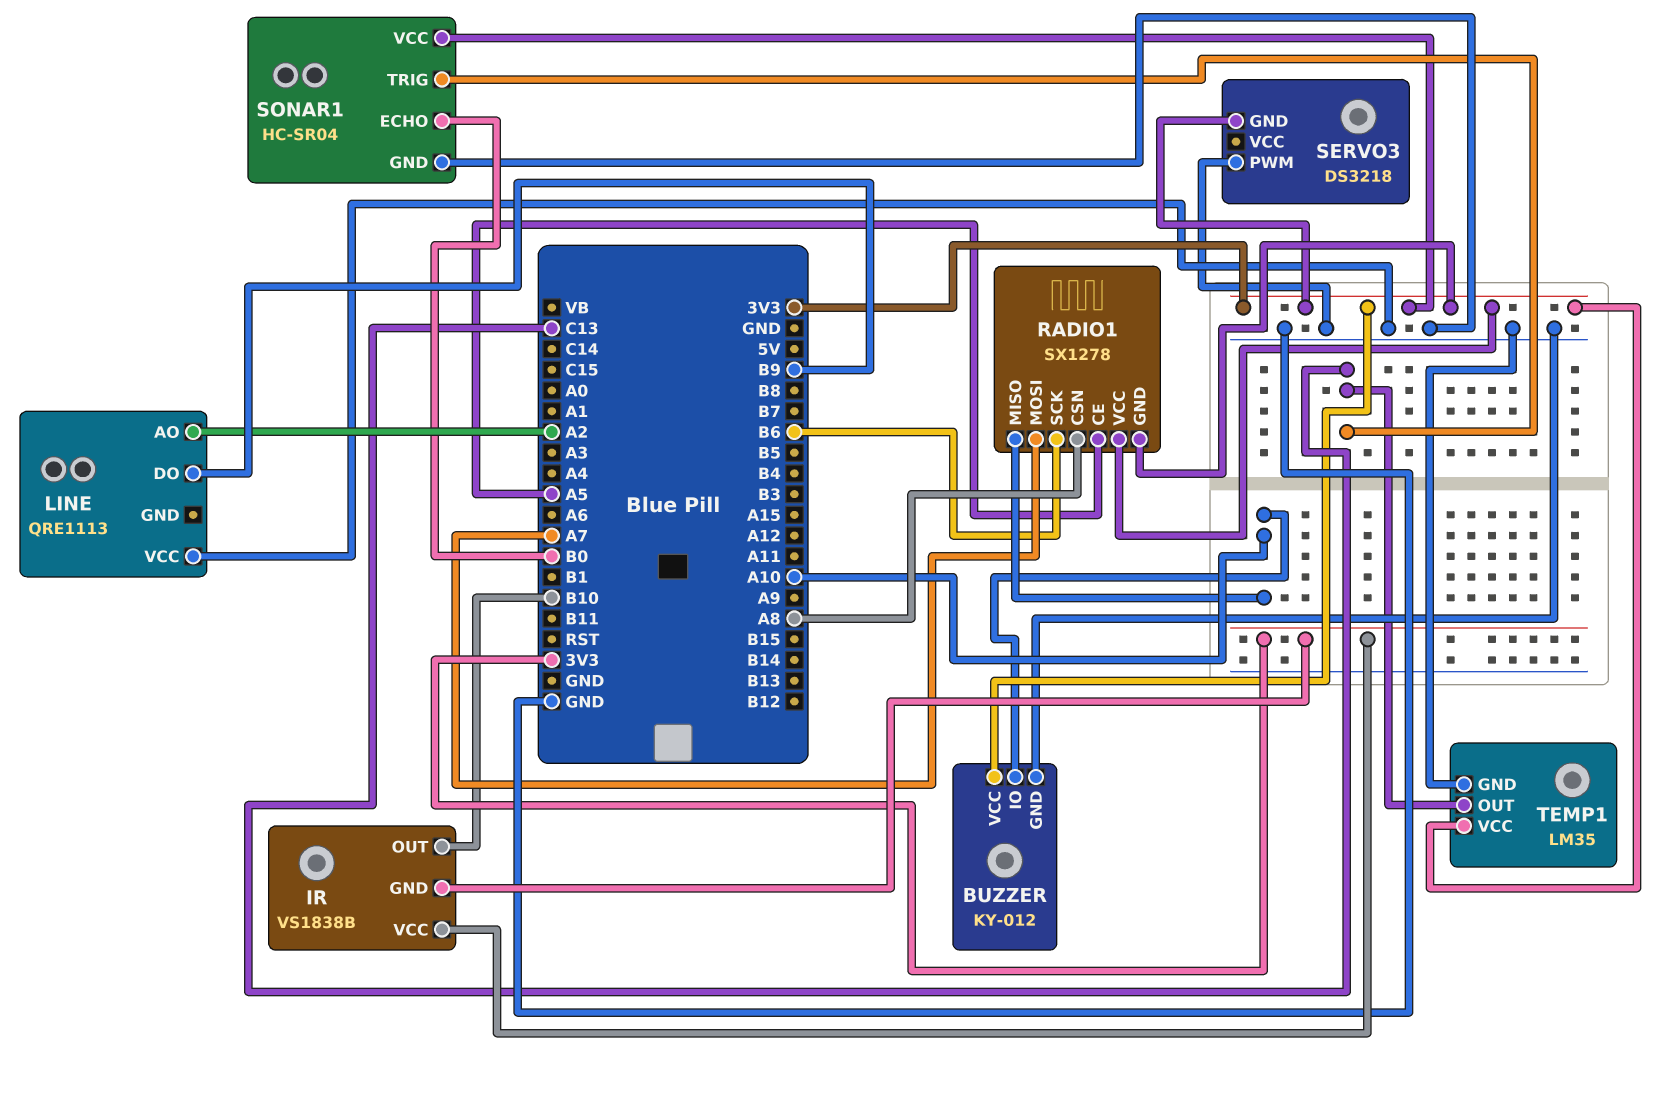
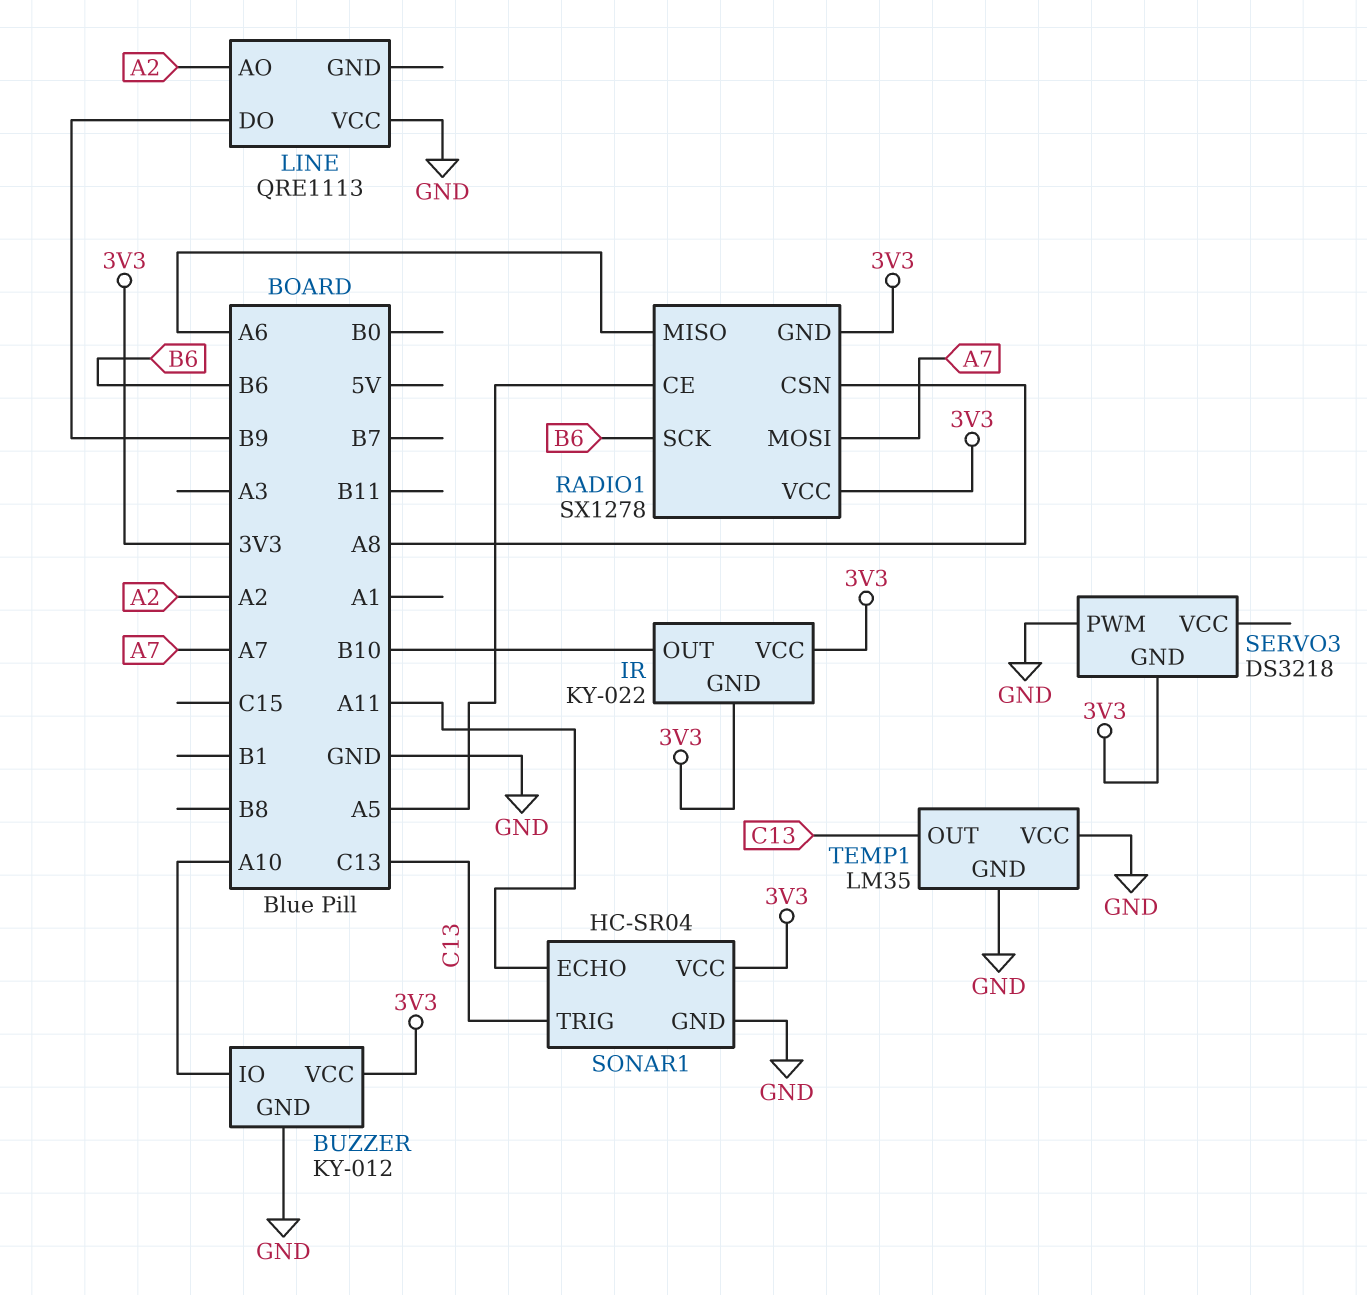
IR: VS1838B -> KY-022
RADIO1 pin MISO: A10 -> A6
SONAR1 pin ECHO: B0 -> A11
TEMP1 pin VCC: 3V3 -> GND

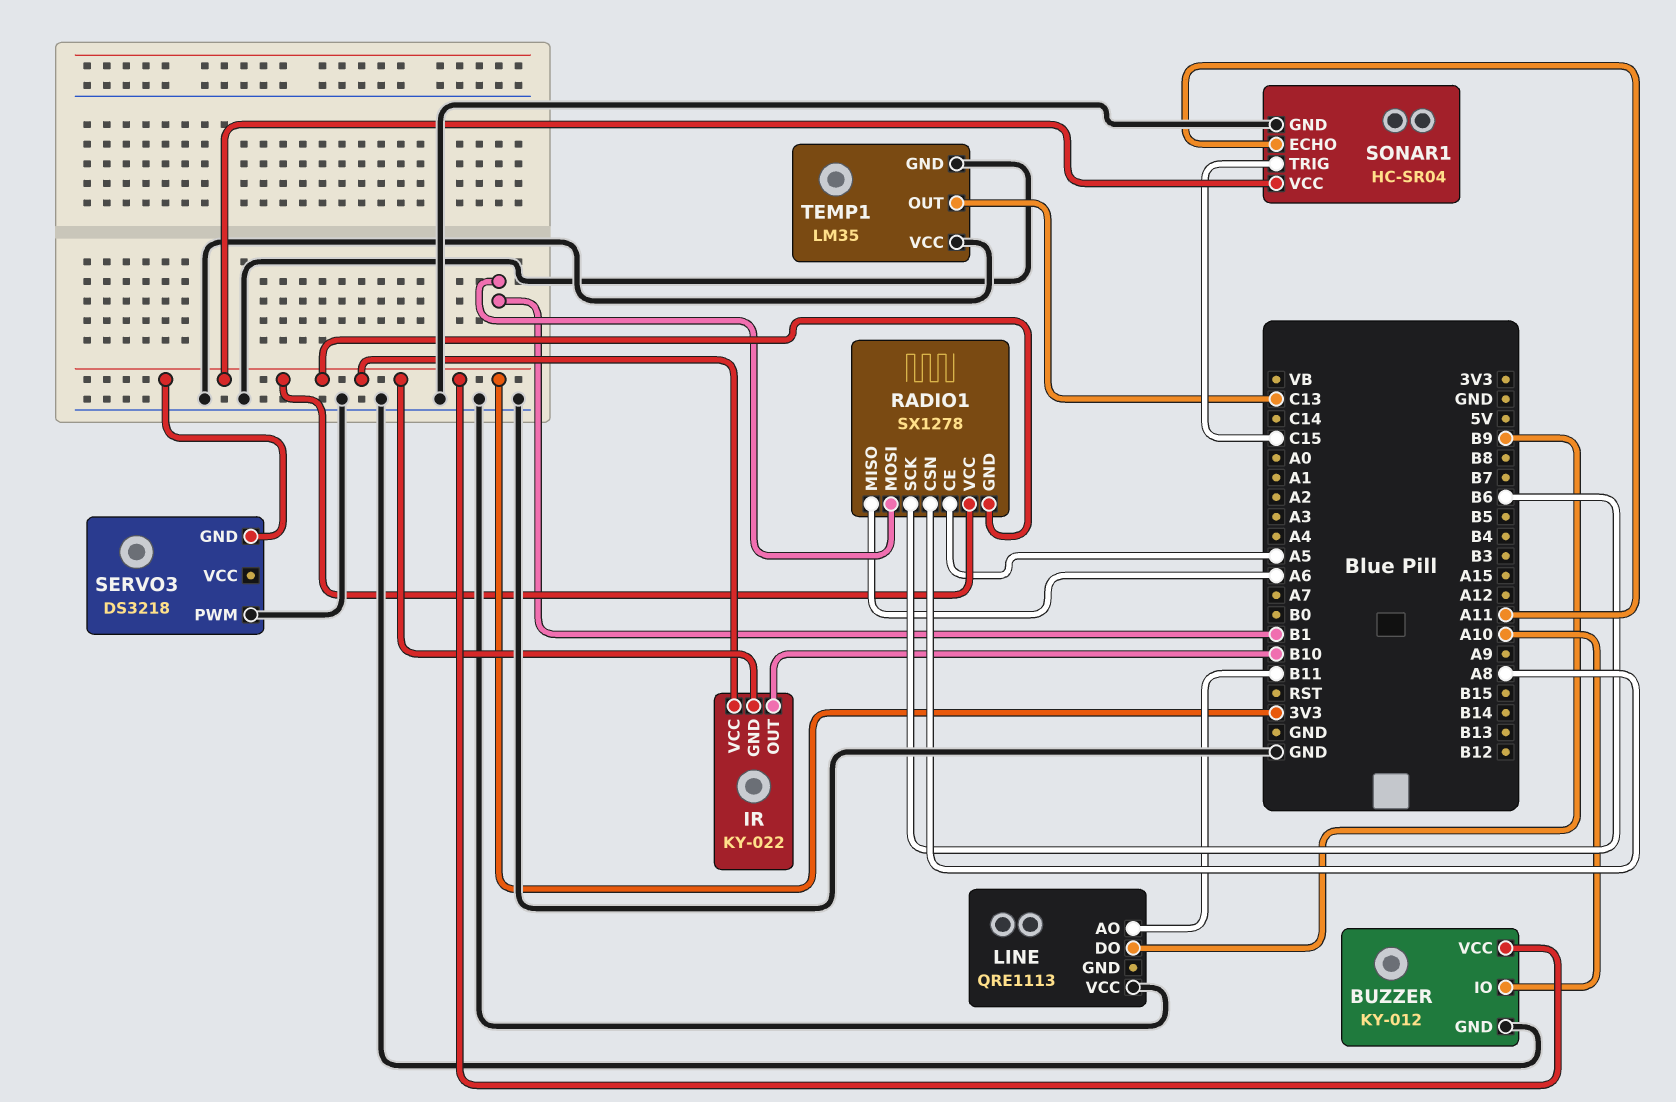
LINE pin AO: A2 -> B11
RADIO1 pin MOSI: A7 -> B1
SONAR1 pin TRIG: C13 -> C15

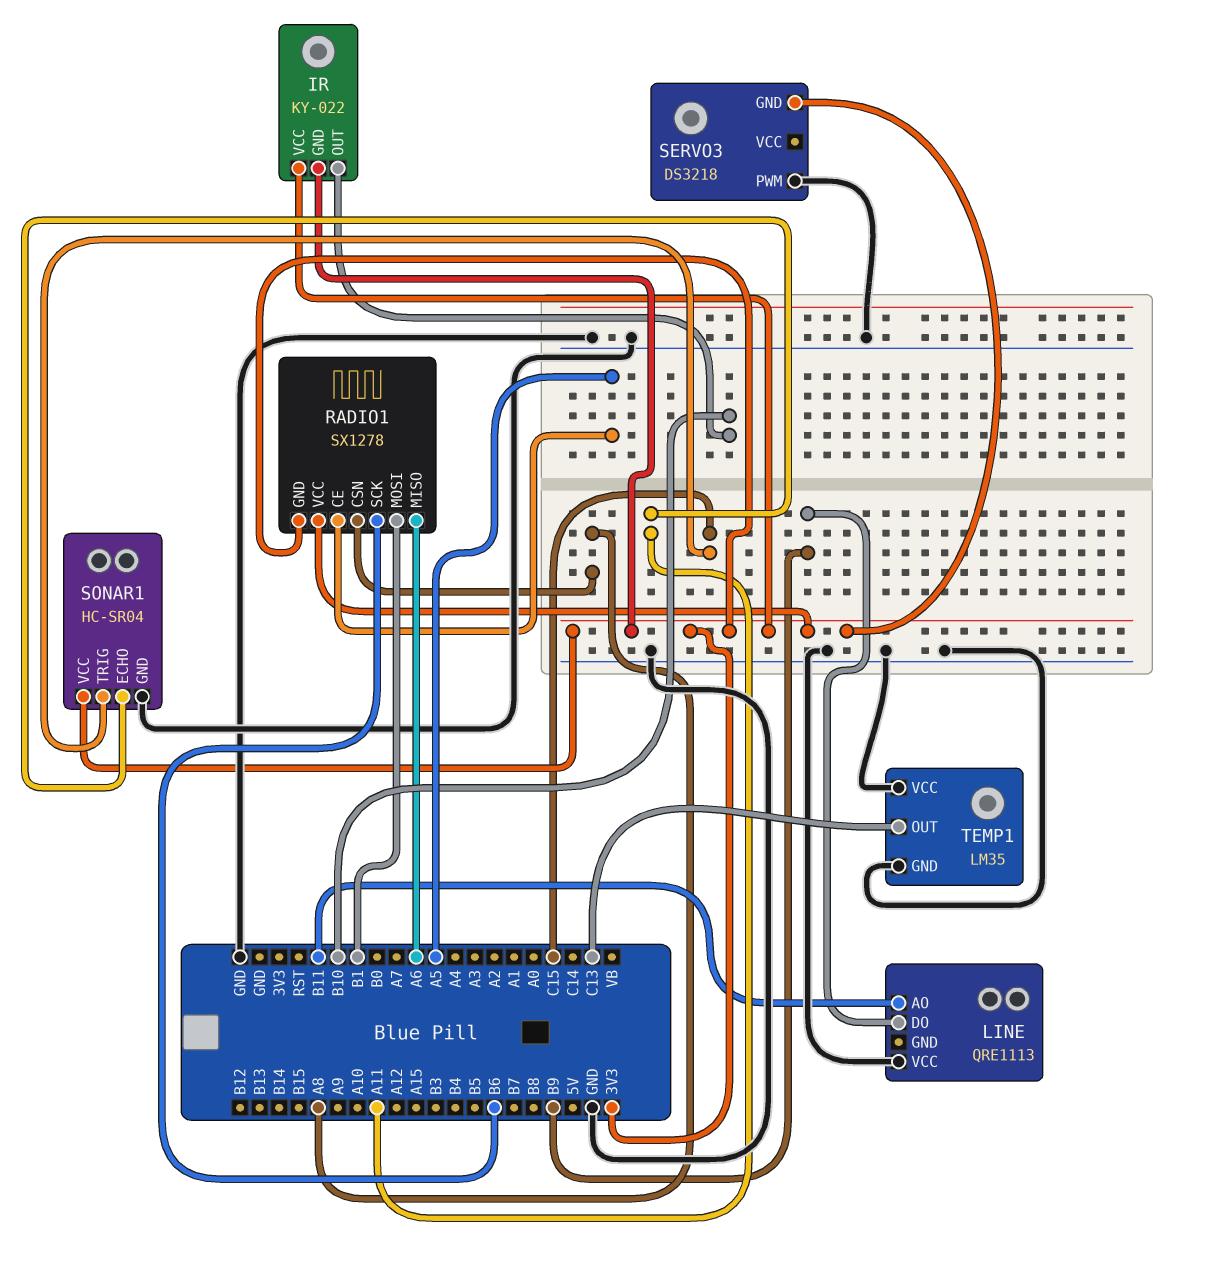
BUZZER: KY-012 -> none
BUZZER pin GND: GND -> none
BUZZER pin IO: A10 -> none
BUZZER pin VCC: 3V3 -> none

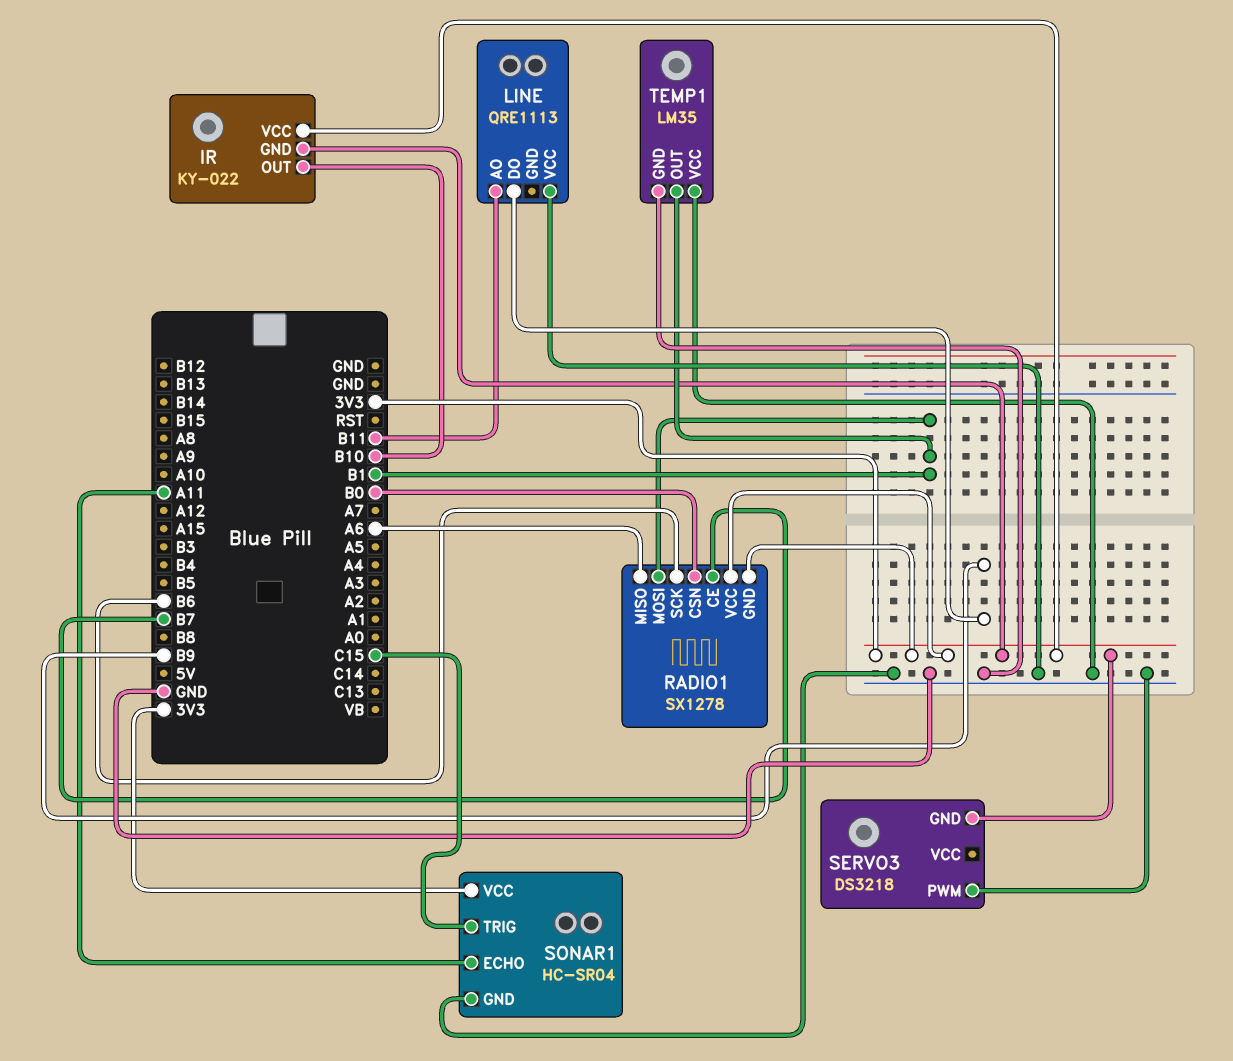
RADIO1 pin CE: A5 -> B7
RADIO1 pin CSN: A8 -> B0
TEMP1 pin OUT: C13 -> B1

